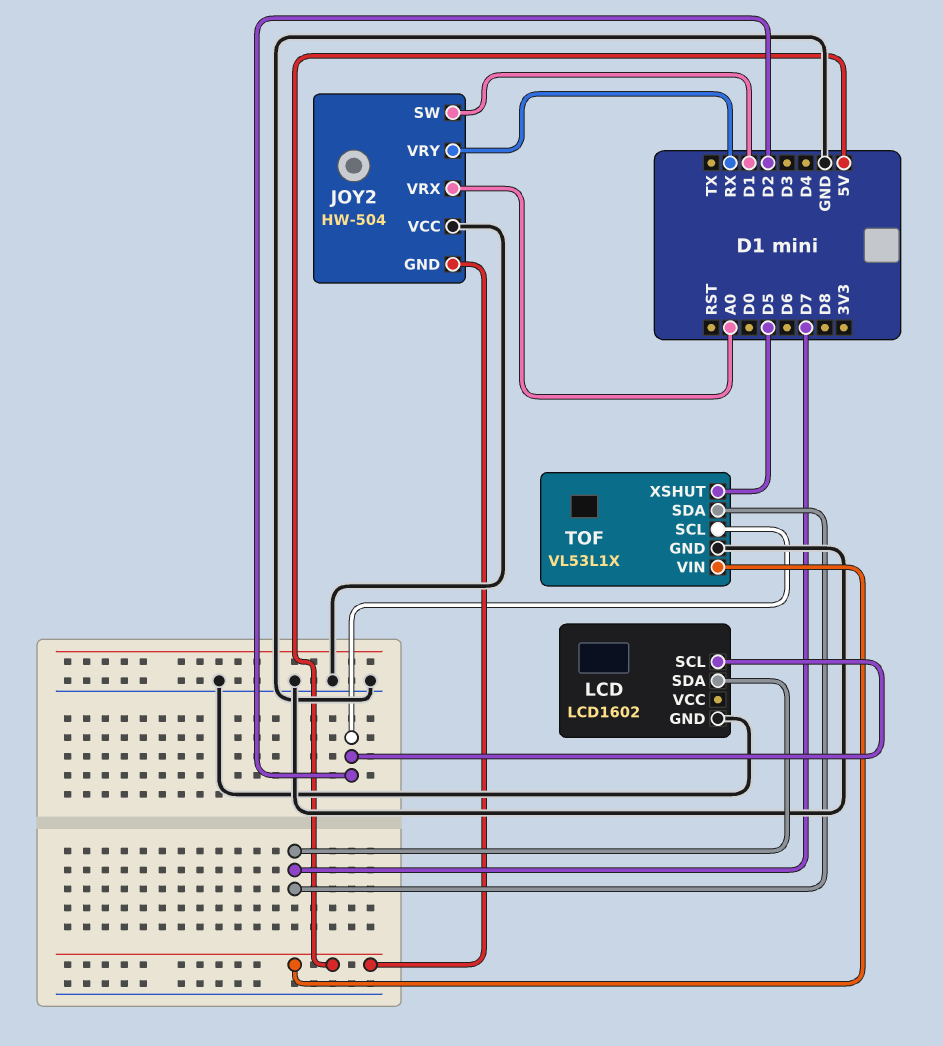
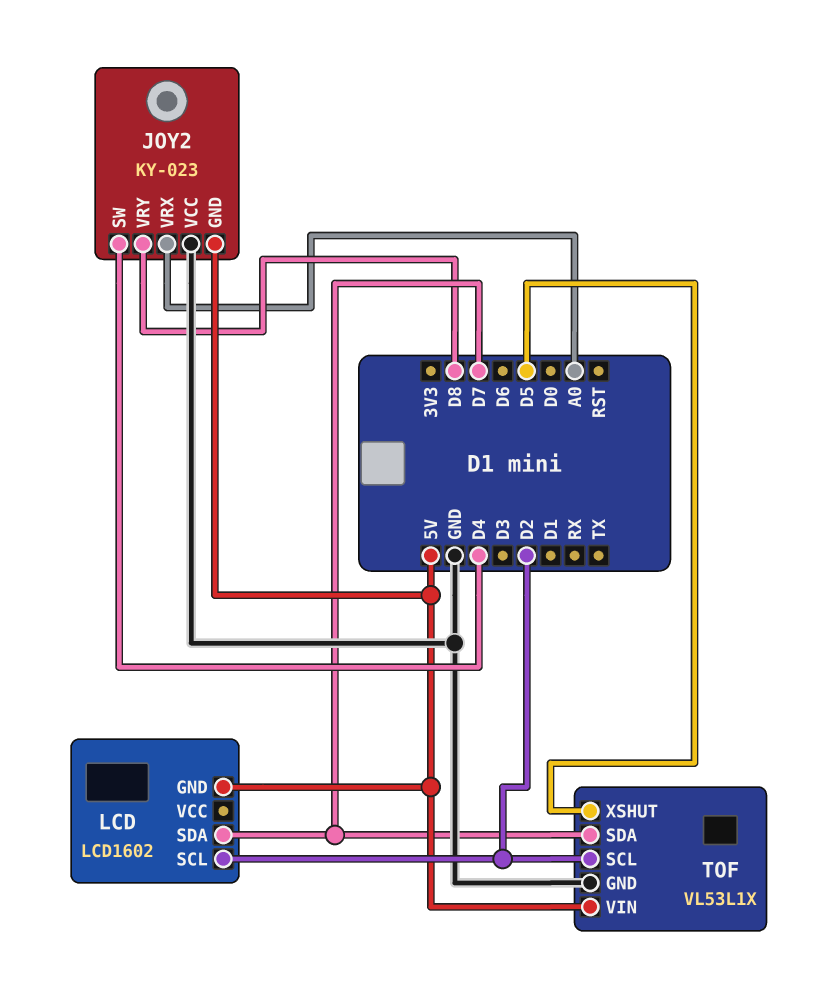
JOY2: HW-504 -> KY-023
JOY2 pin SW: D1 -> D4
JOY2 pin VRY: RX -> D8
LCD pin GND: GND -> 5V

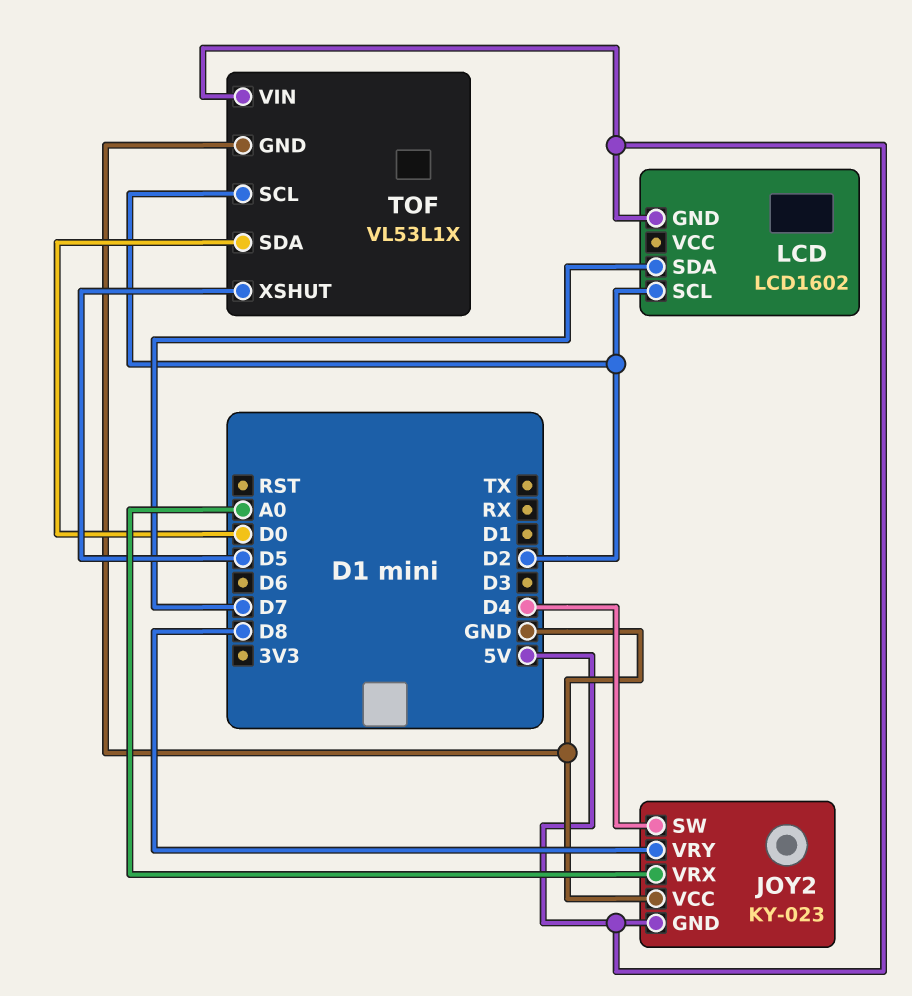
TOF pin SDA: D7 -> D0

